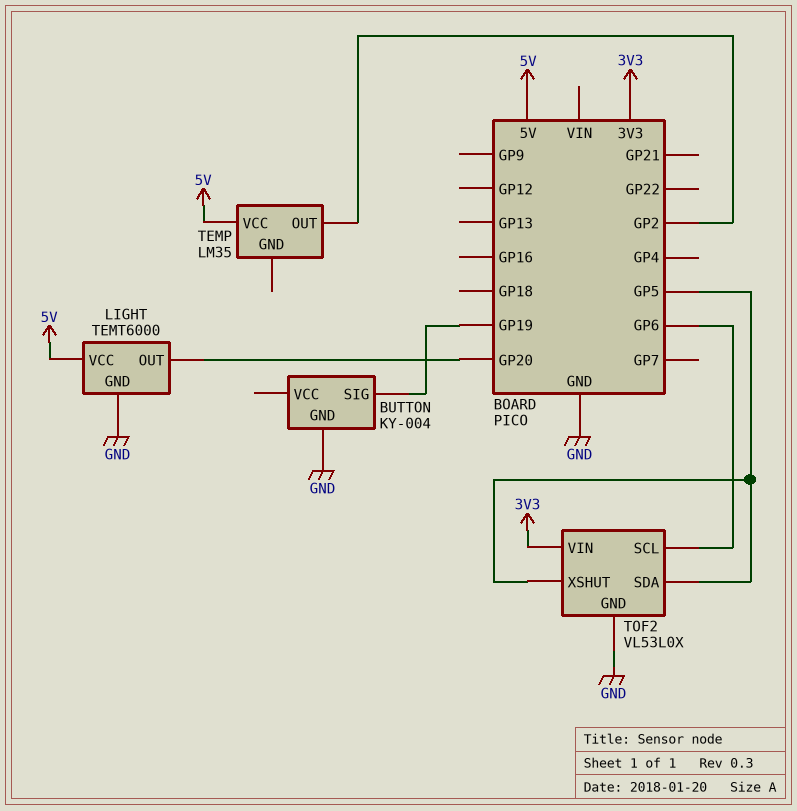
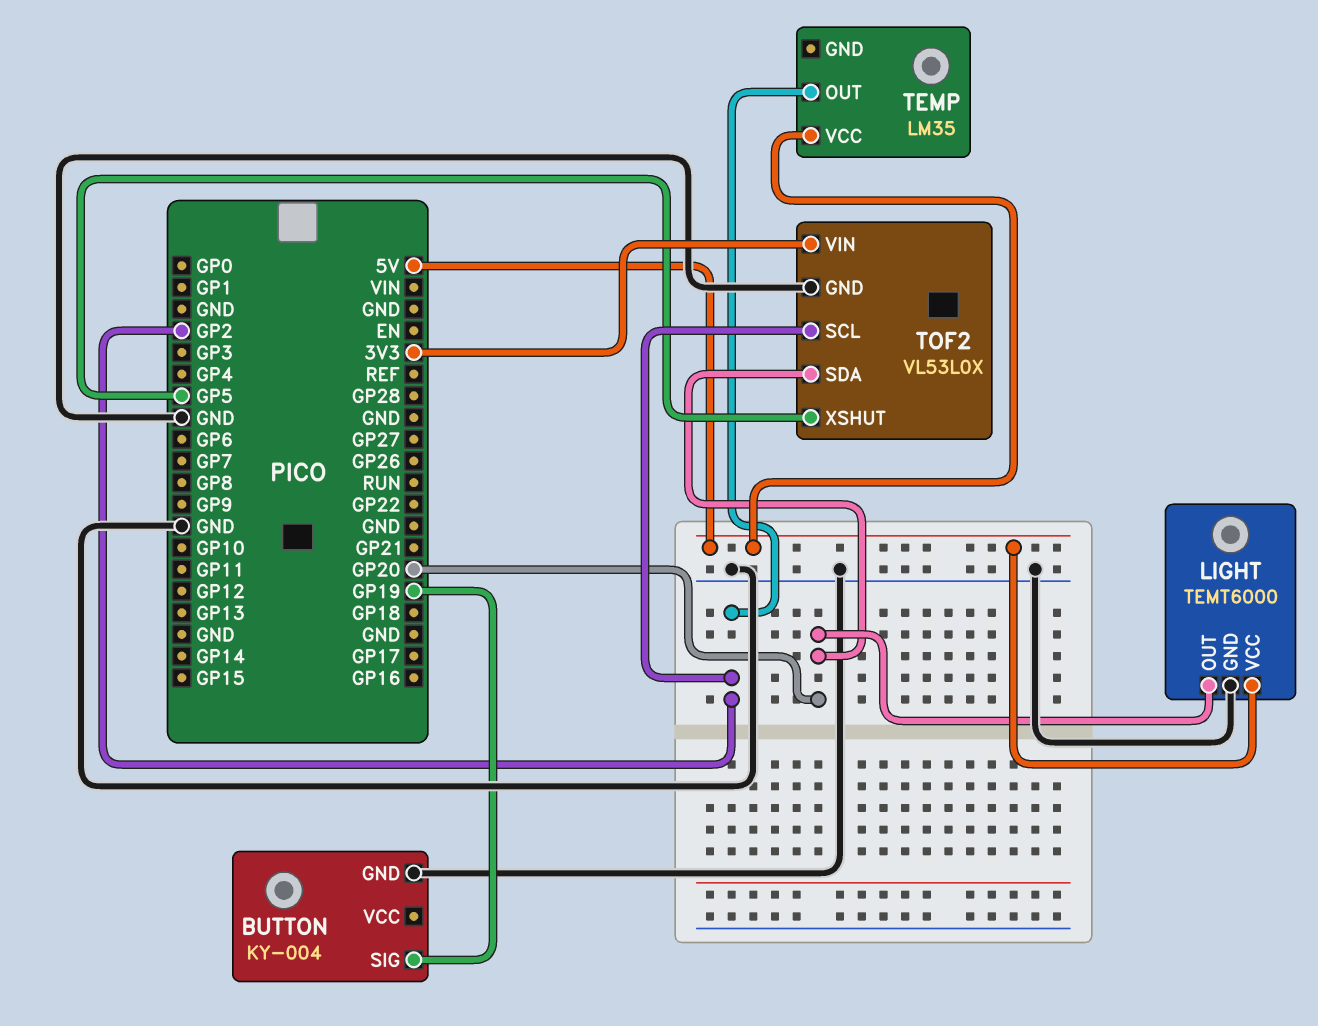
TOF2 pin SCL: GP6 -> GP2
TOF2 pin SDA: GP5 -> GP20

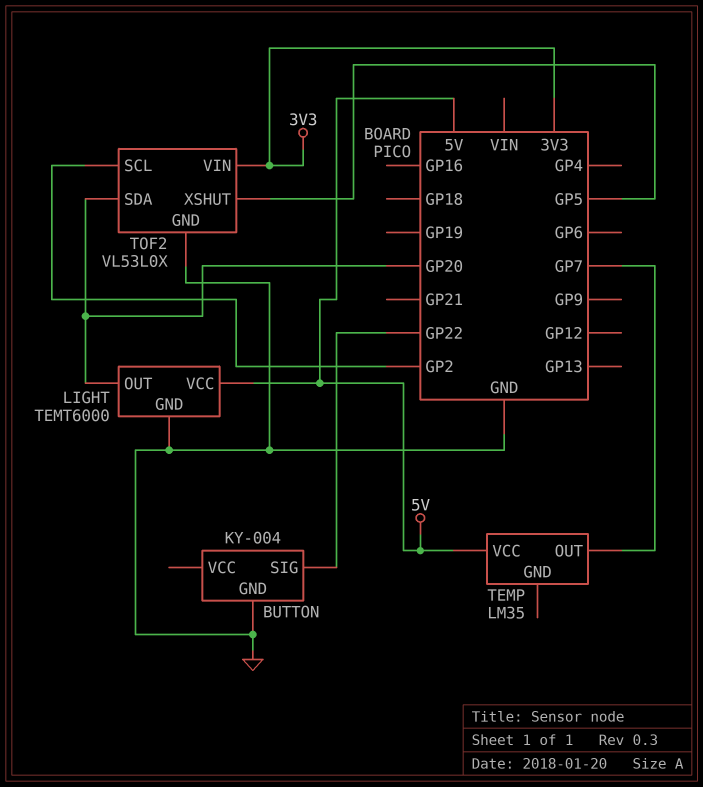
BUTTON pin SIG: GP19 -> GP22
TEMP pin OUT: GP2 -> GP7

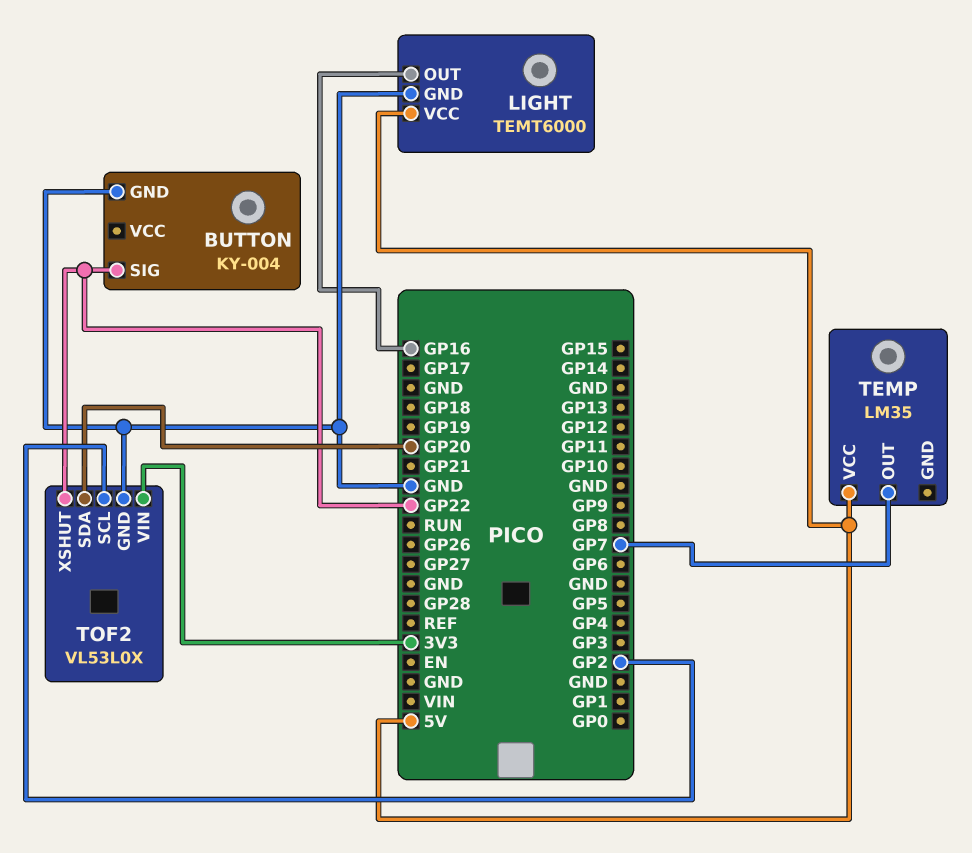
LIGHT pin OUT: GP20 -> GP16
TOF2 pin XSHUT: GP5 -> GP22

